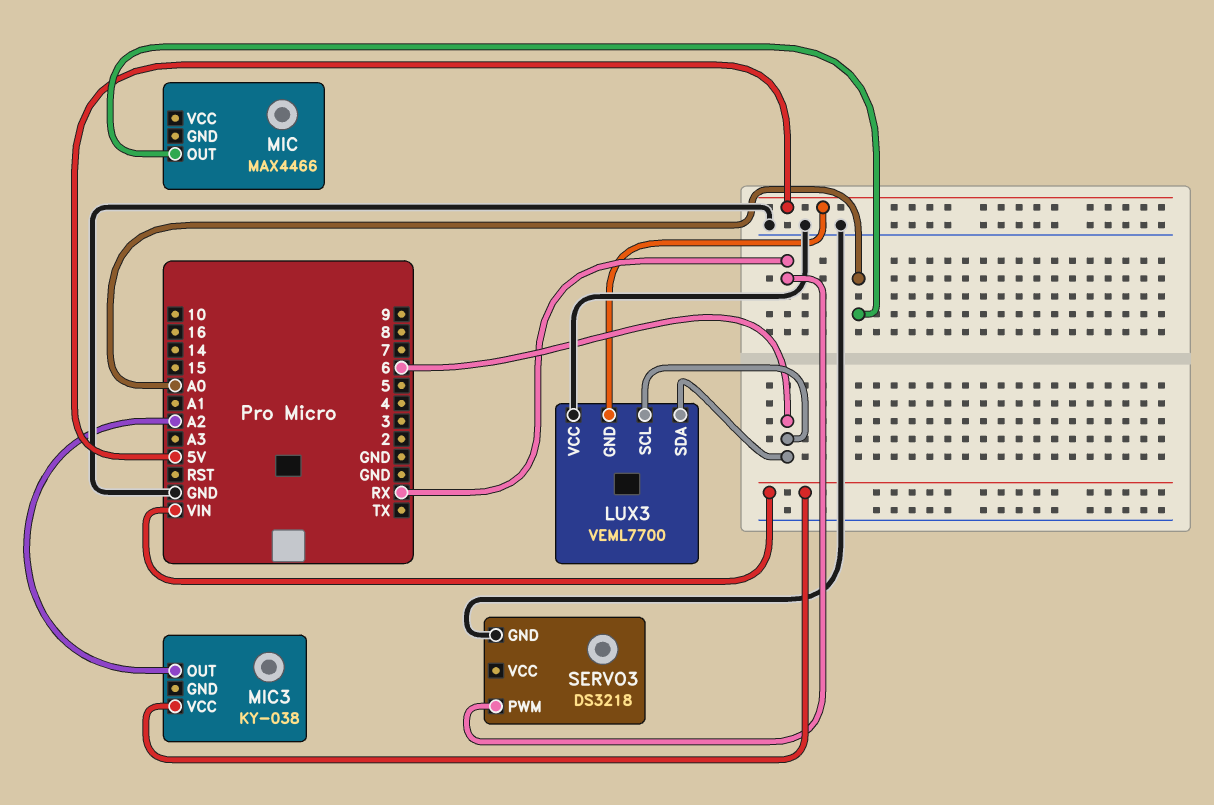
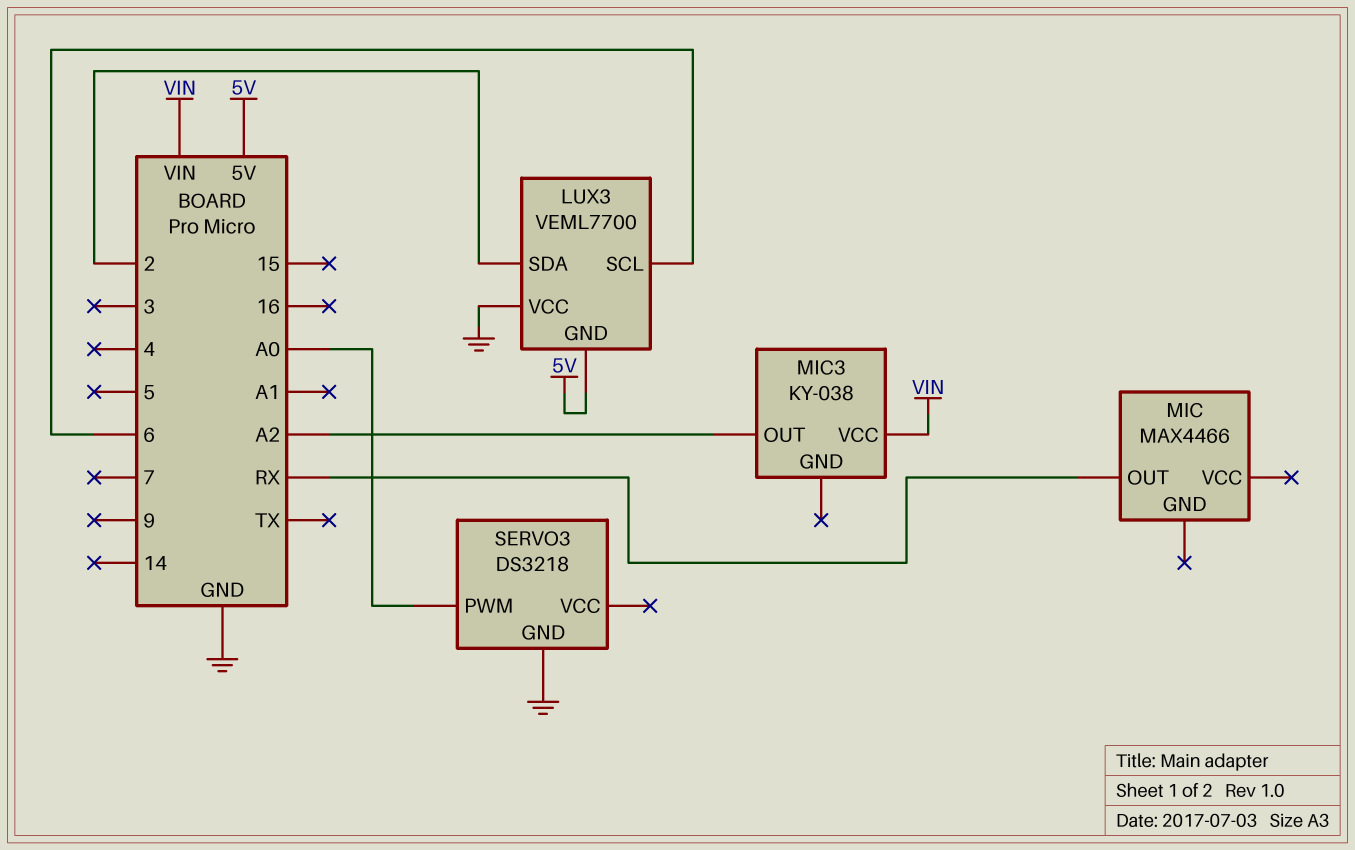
LUX3 pin SDA: 6 -> 2
MIC pin OUT: A0 -> RX
SERVO3 pin PWM: RX -> A0

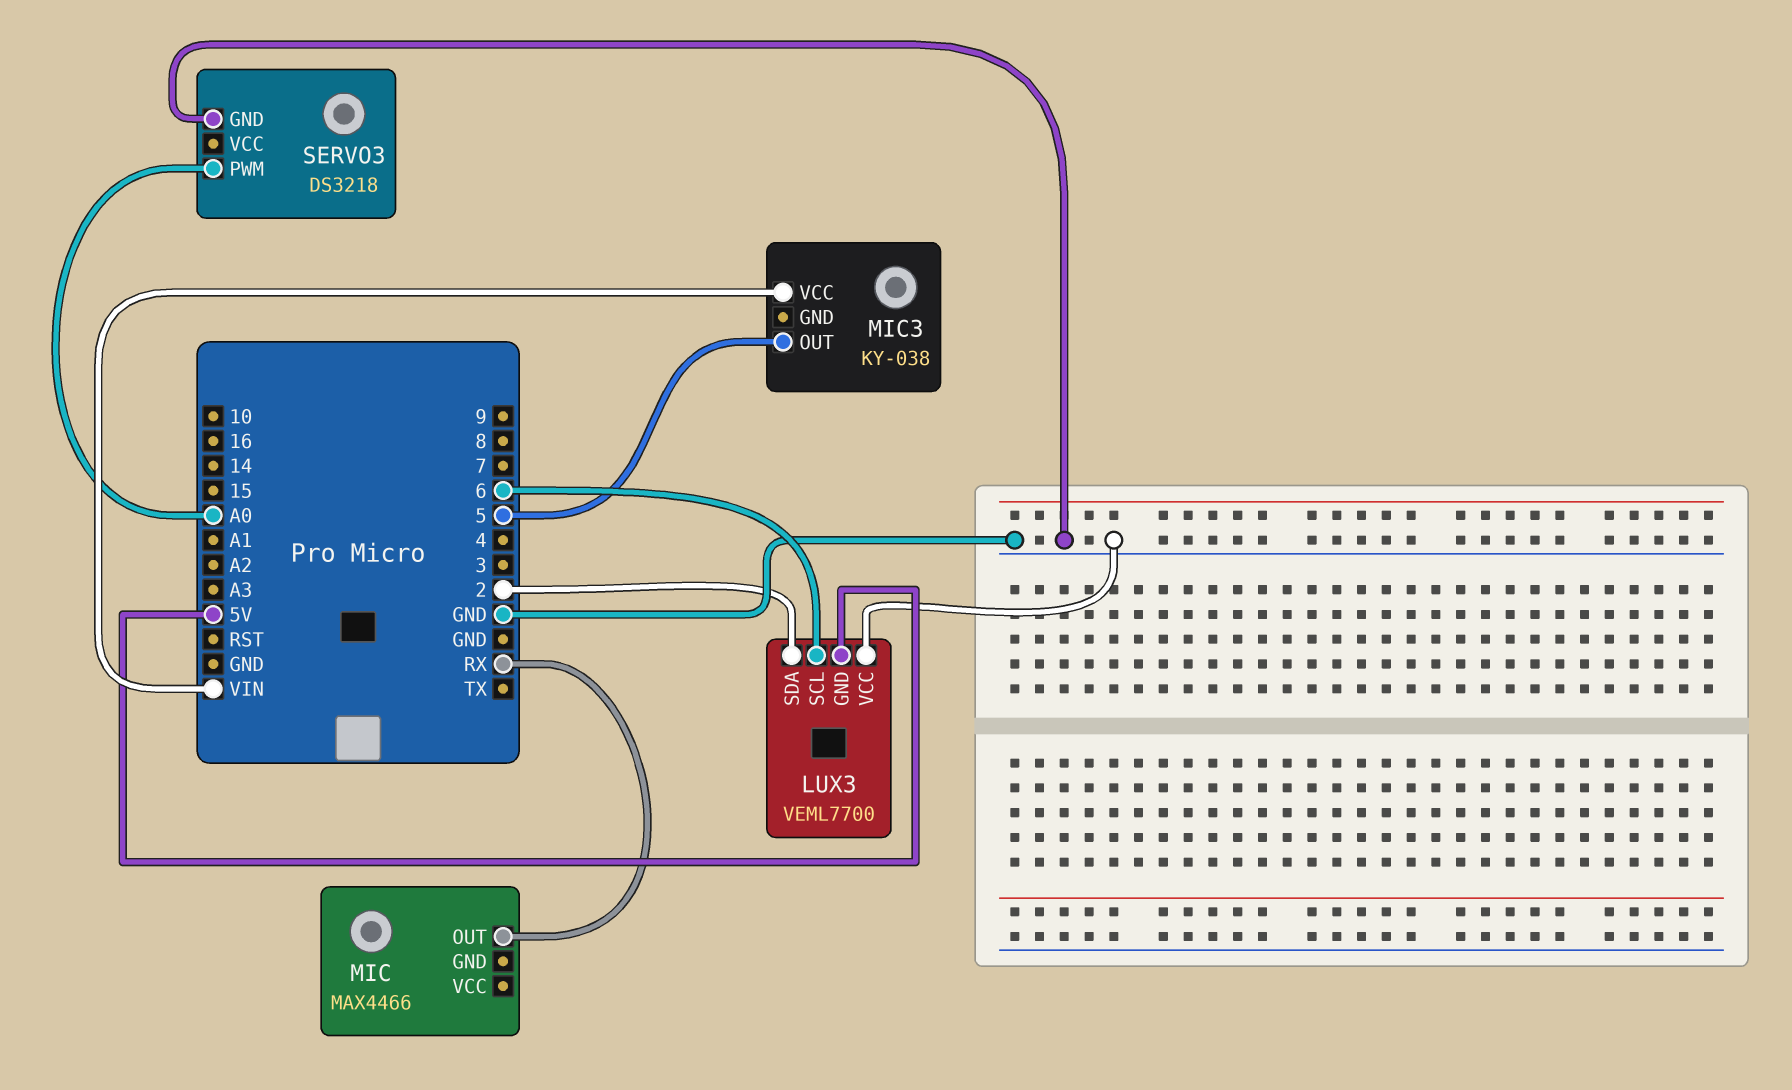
MIC3 pin OUT: A2 -> 5

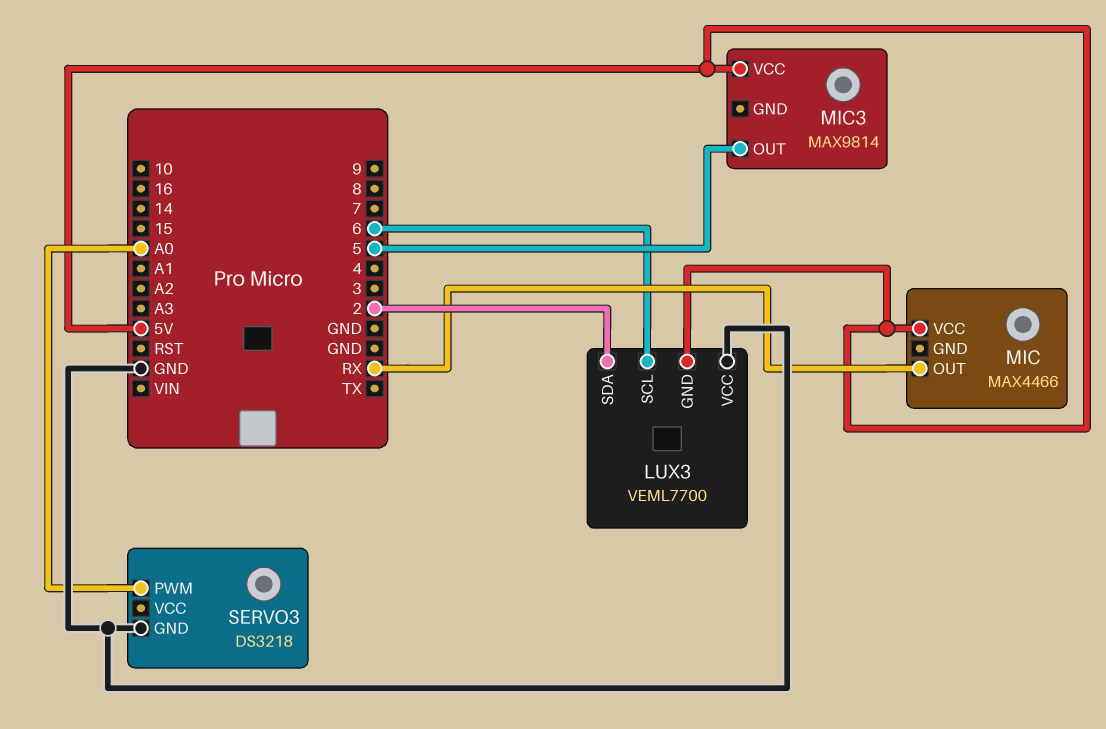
MIC pin VCC: none -> 5V
MIC3: KY-038 -> MAX9814
MIC3 pin VCC: VIN -> 5V

